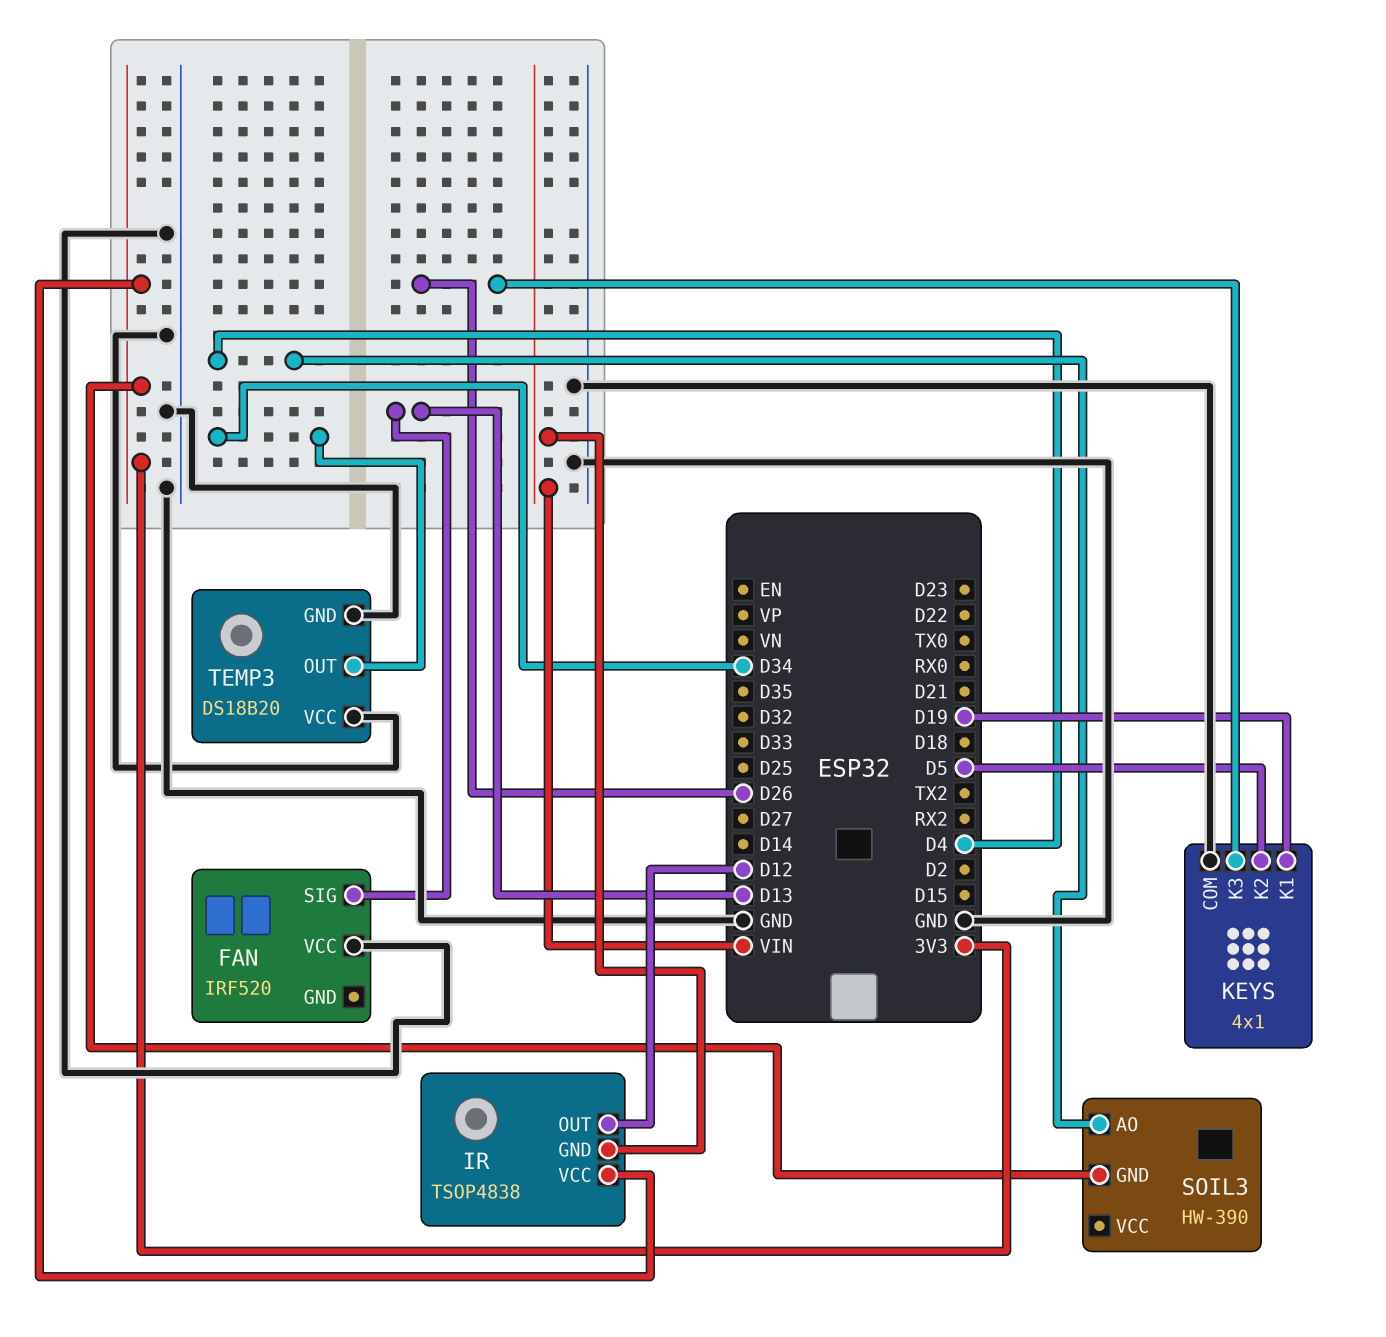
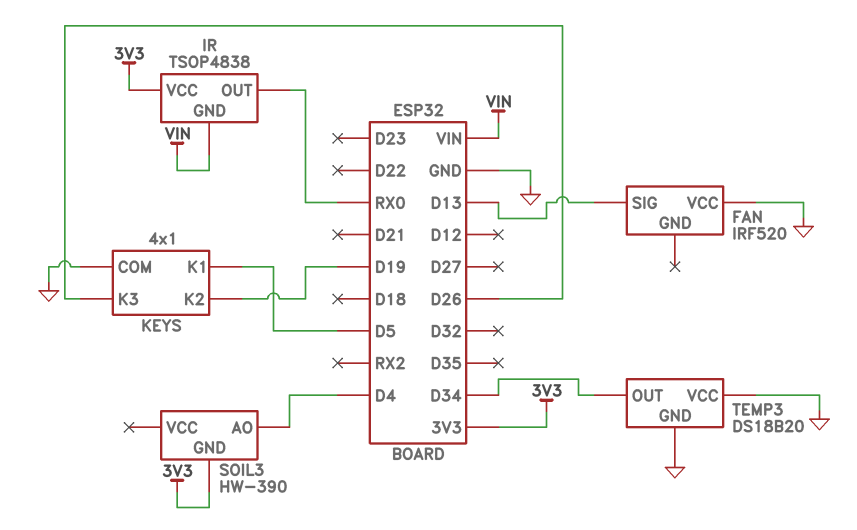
IR pin OUT: D12 -> RX0
KEYS pin K1: D19 -> D5
KEYS pin K2: D5 -> D19

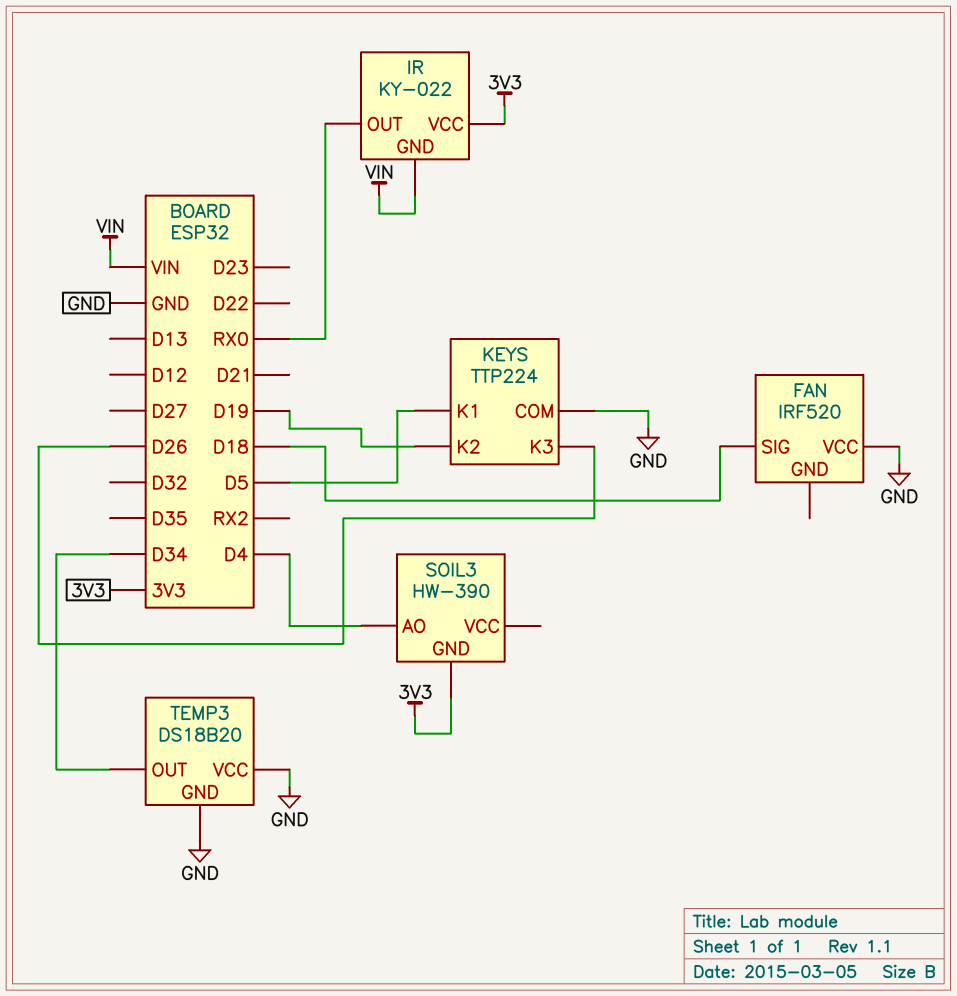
FAN pin SIG: D13 -> D18
IR: TSOP4838 -> KY-022
KEYS: 4x1 -> TTP224

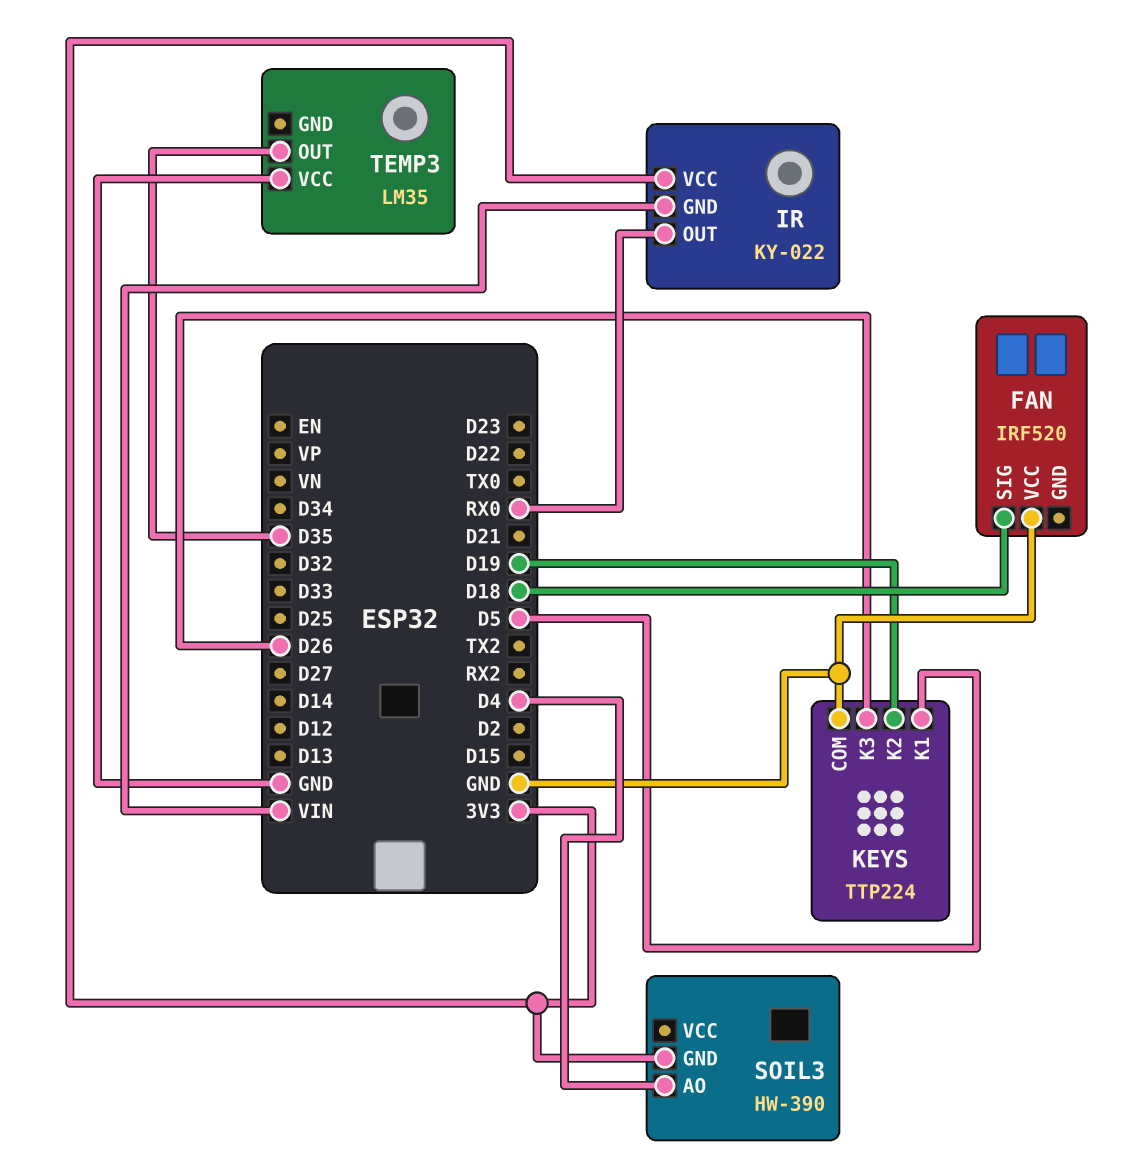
TEMP3: DS18B20 -> LM35
TEMP3 pin GND: GND -> none
TEMP3 pin OUT: D34 -> D35

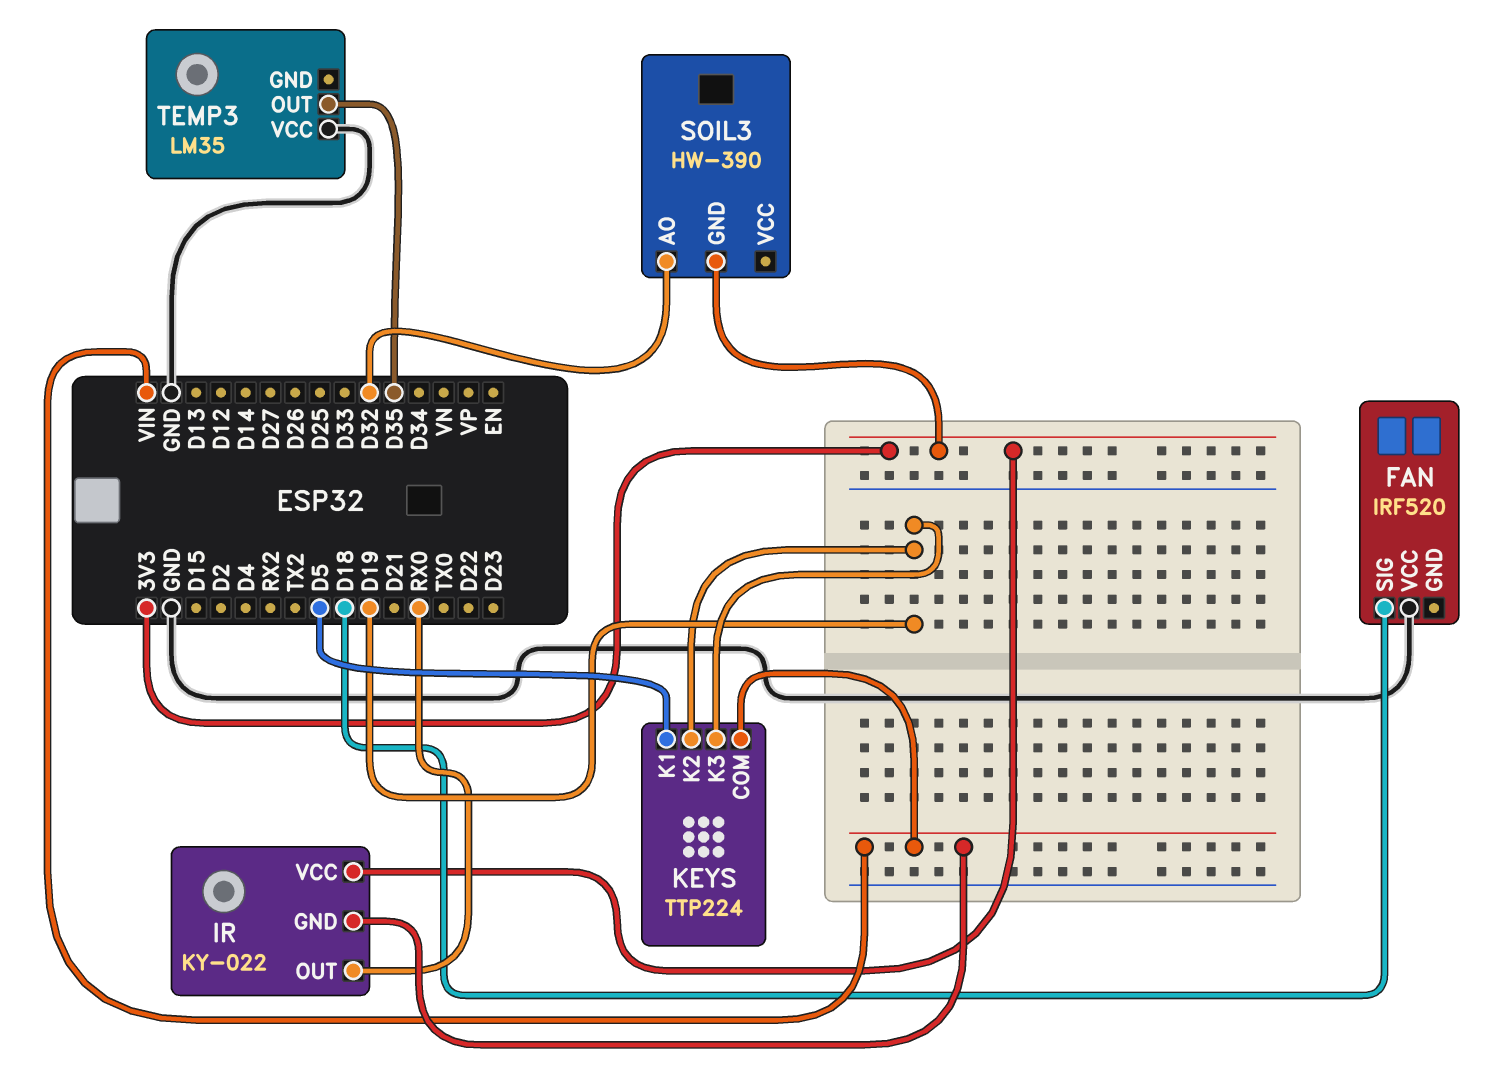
KEYS pin COM: GND -> VIN
KEYS pin K3: D26 -> D19
SOIL3 pin AO: D4 -> D32

